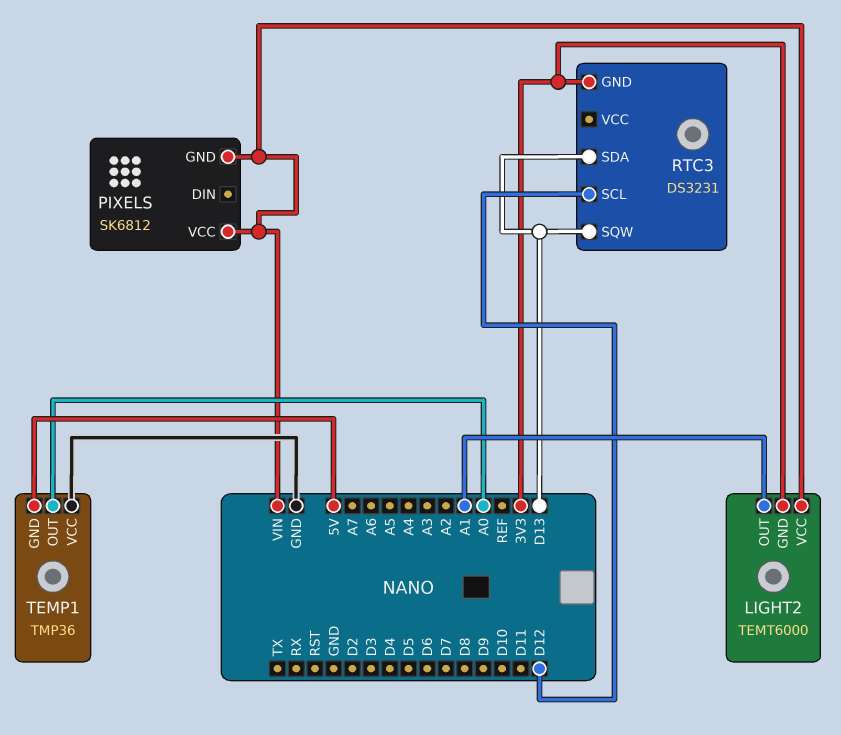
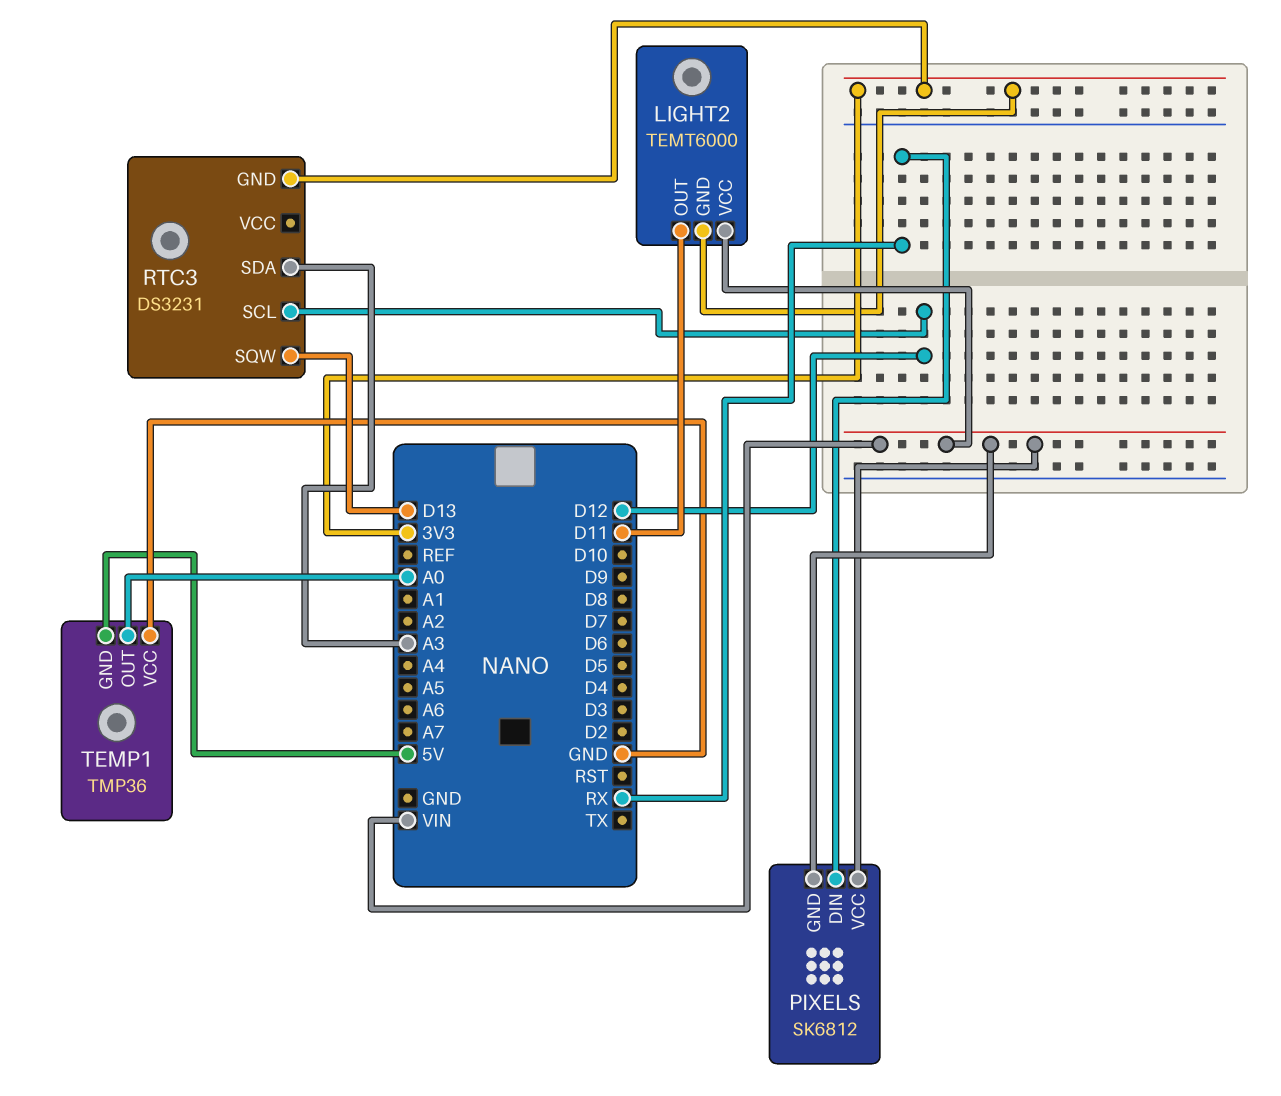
LIGHT2 pin OUT: A1 -> D11
PIXELS pin DIN: none -> RX
RTC3 pin SDA: D13 -> A3

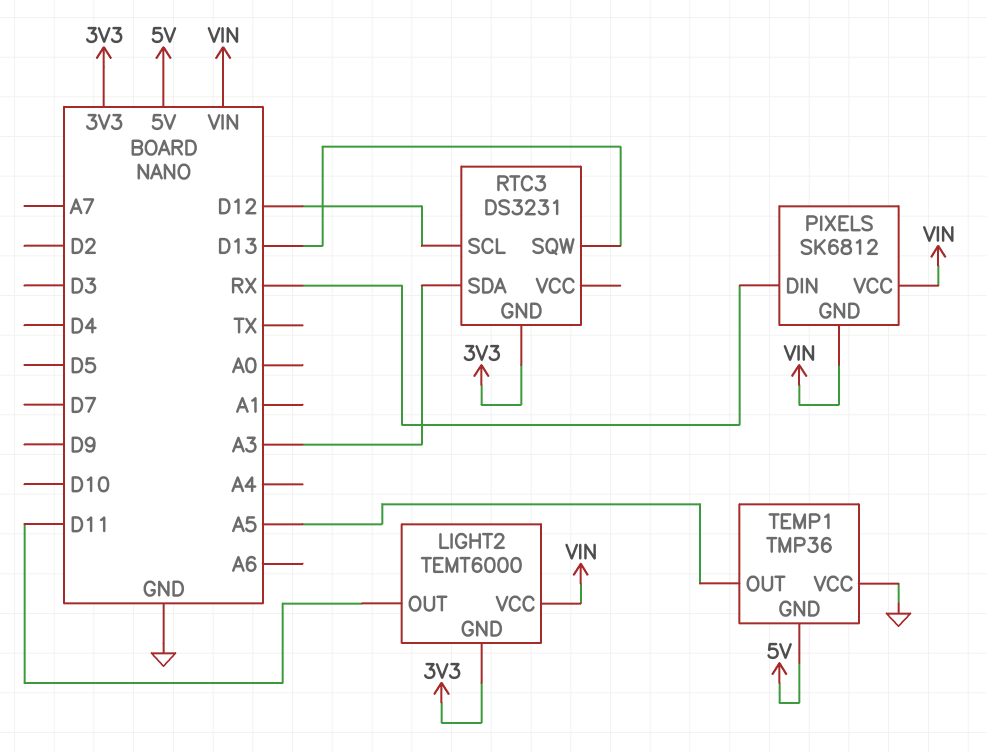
TEMP1 pin OUT: A0 -> A5

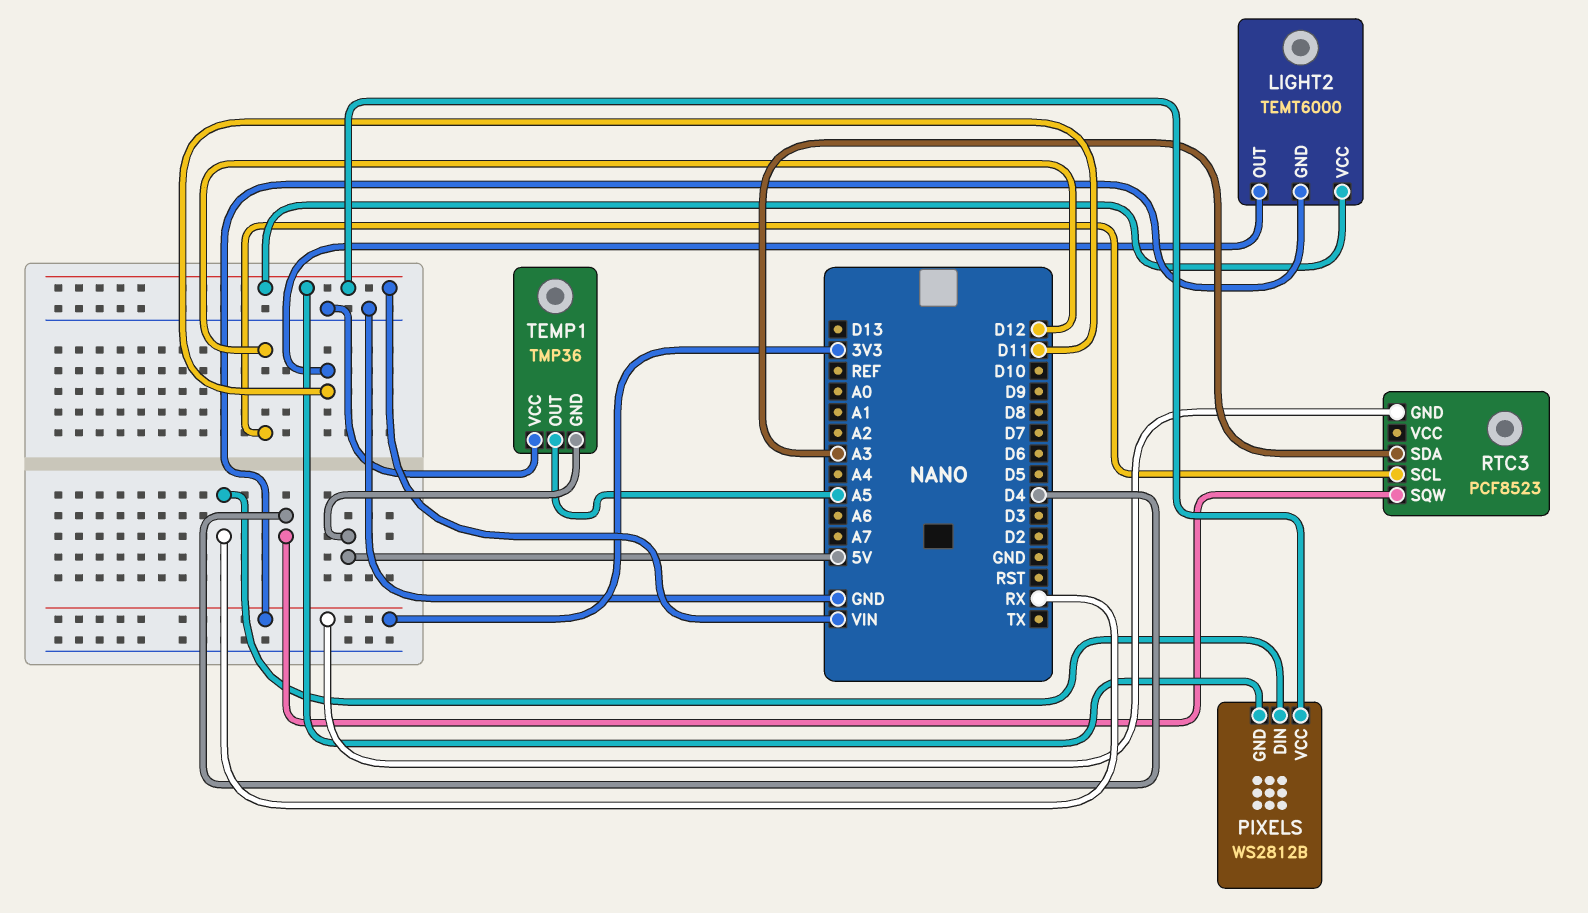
PIXELS: SK6812 -> WS2812B
RTC3: DS3231 -> PCF8523
RTC3 pin SQW: D13 -> D4

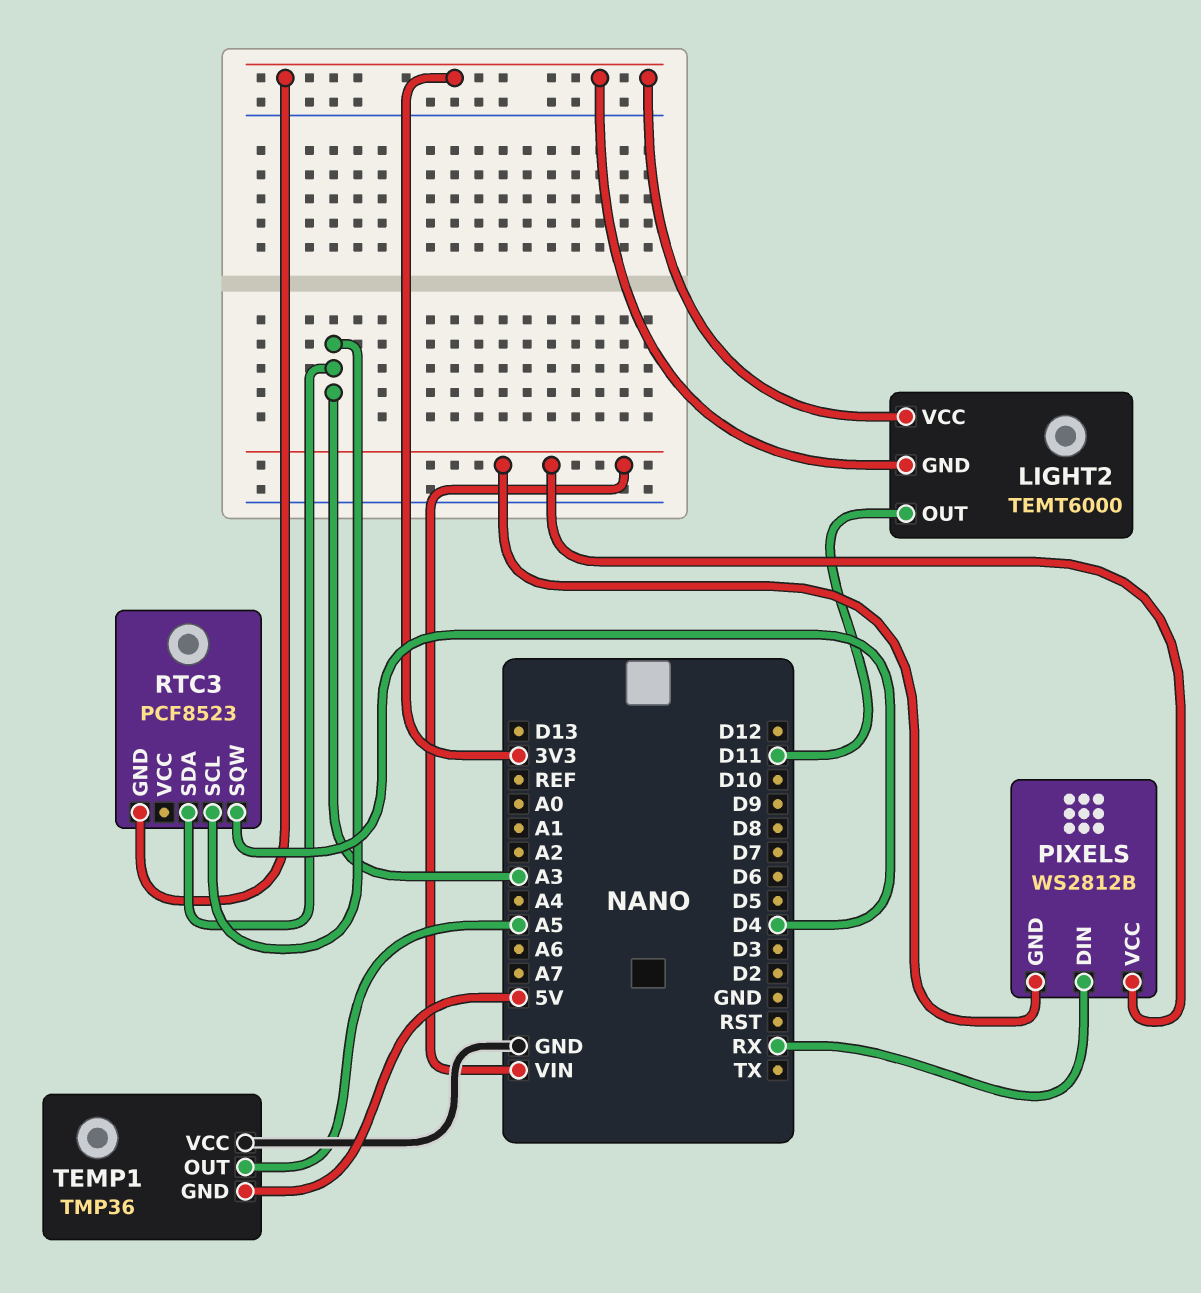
LIGHT2 pin VCC: VIN -> 3V3
RTC3 pin SCL: D12 -> A3

